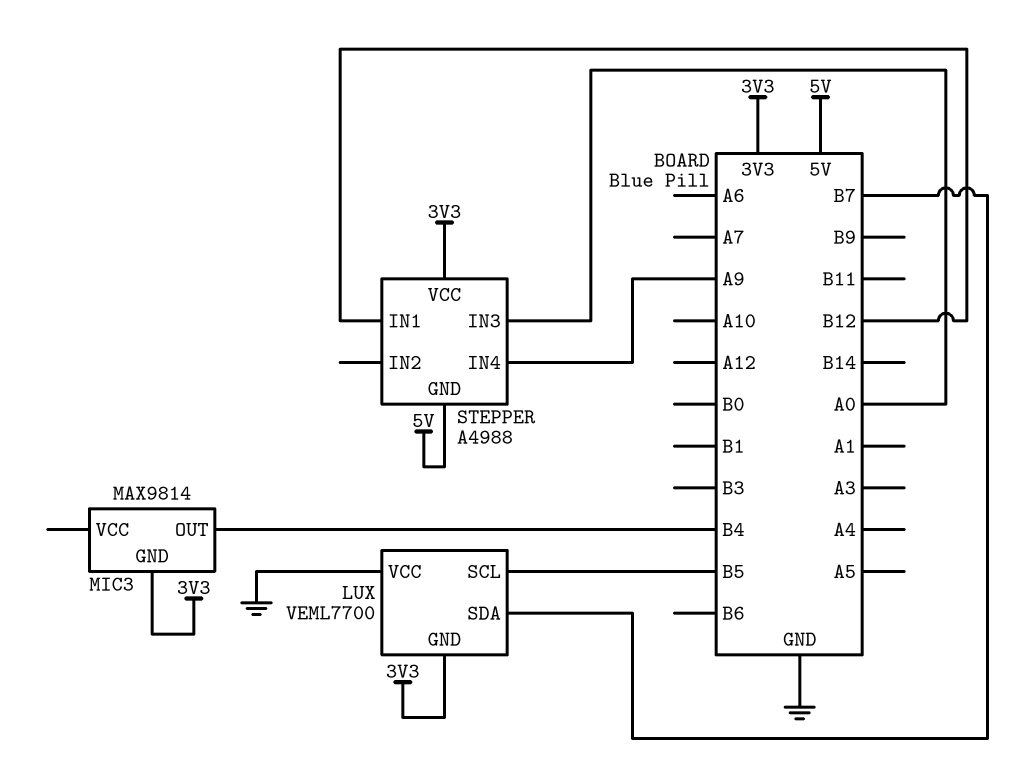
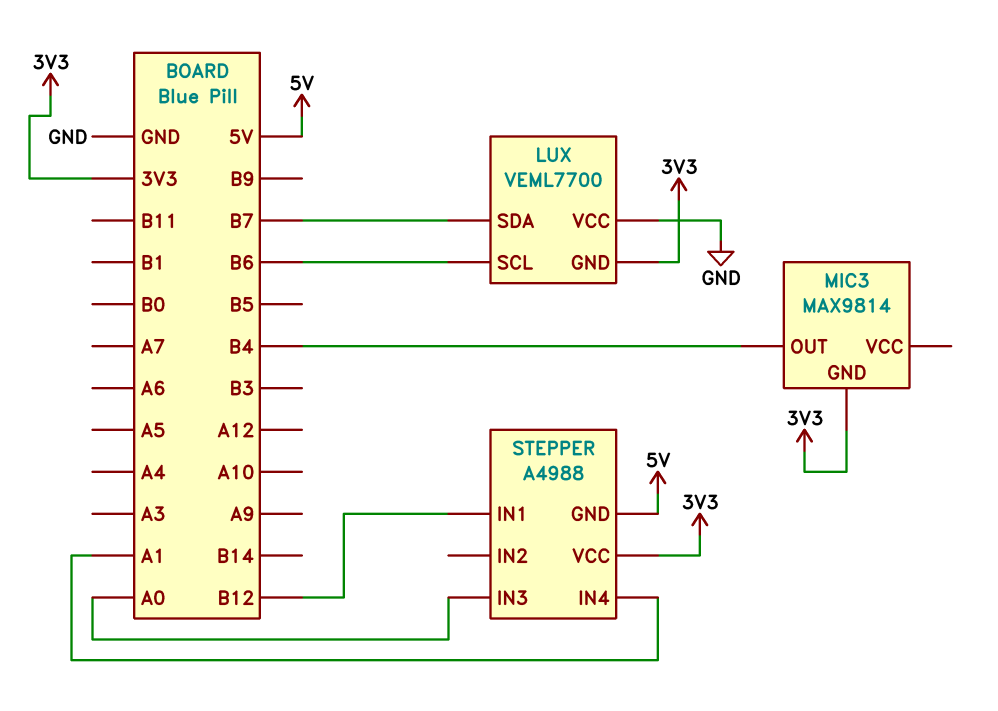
LUX pin SCL: B5 -> B6
STEPPER pin IN4: A9 -> A1

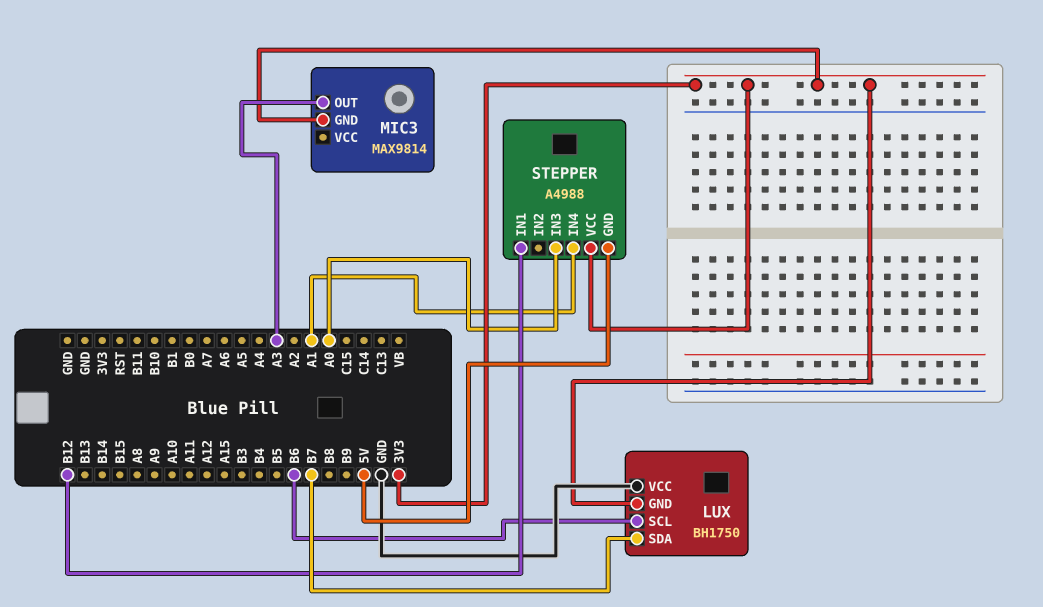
LUX: VEML7700 -> BH1750
MIC3 pin OUT: B4 -> A3

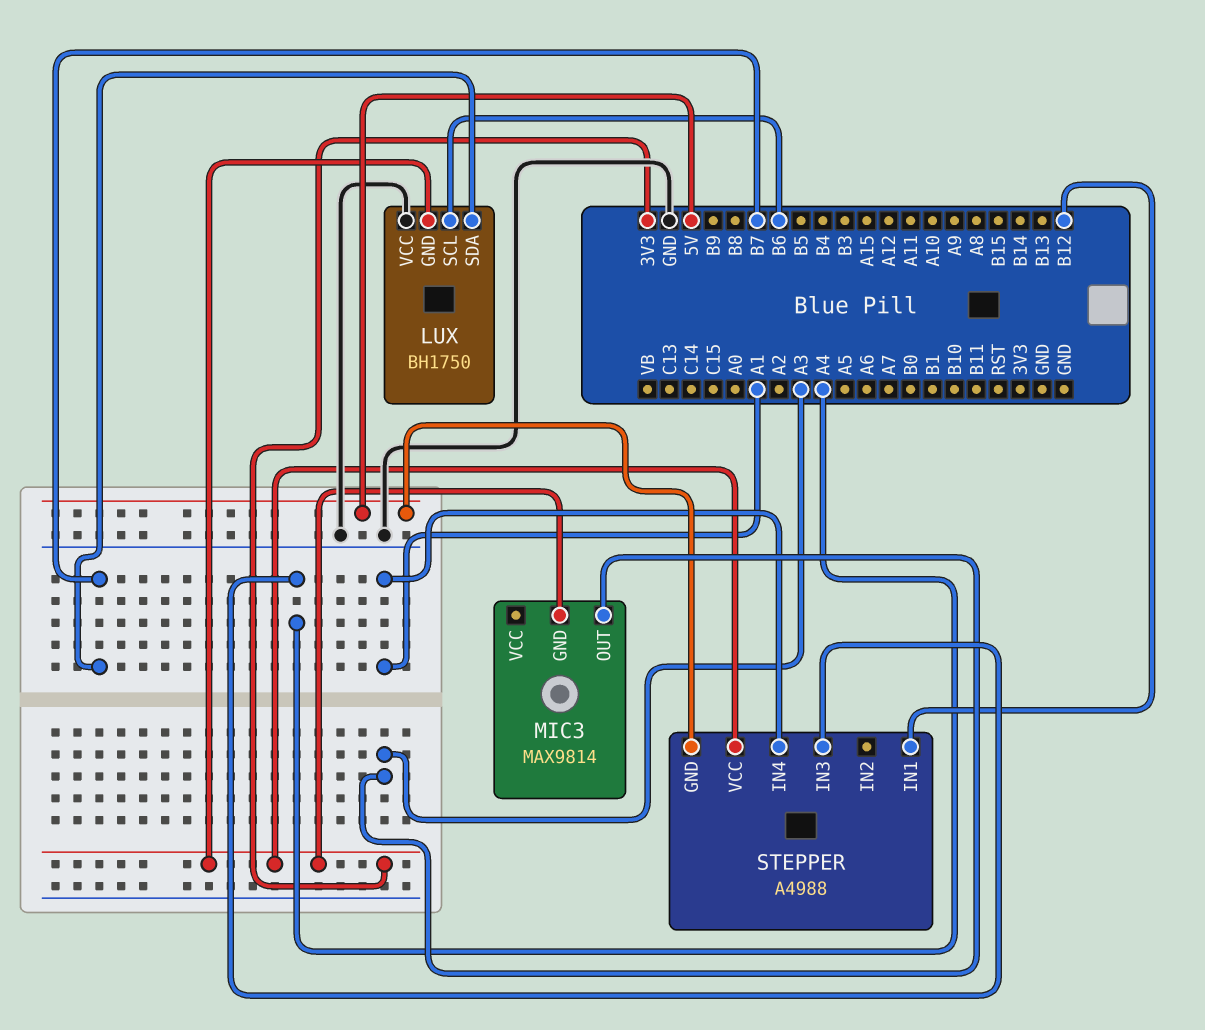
STEPPER pin IN3: A0 -> A4

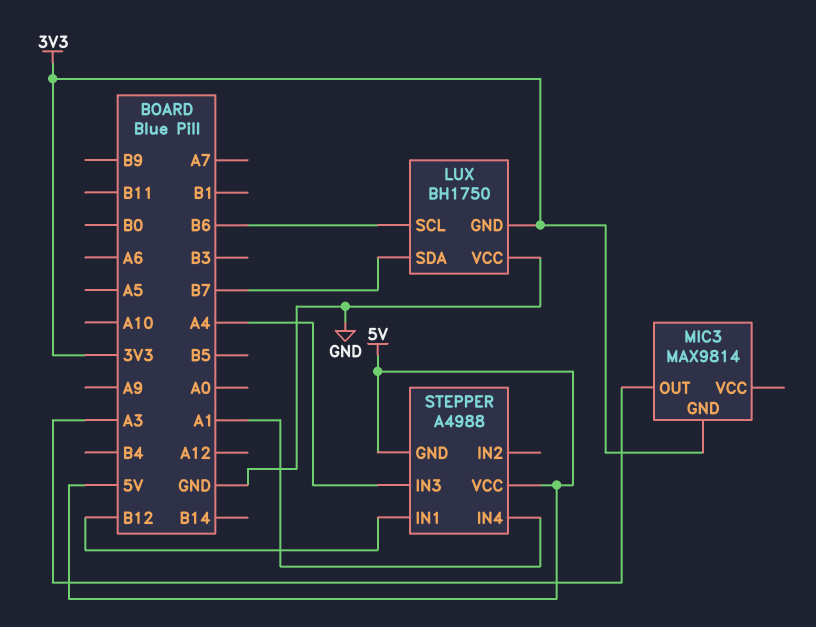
STEPPER pin VCC: 3V3 -> 5V

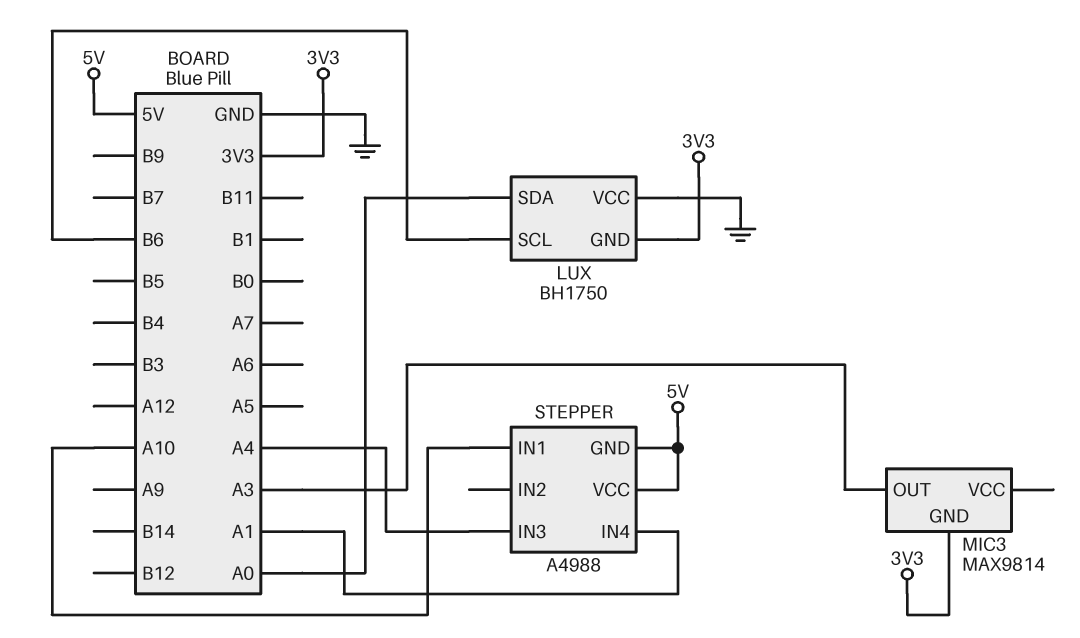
LUX pin SDA: B7 -> A0
STEPPER pin IN1: B12 -> A10

